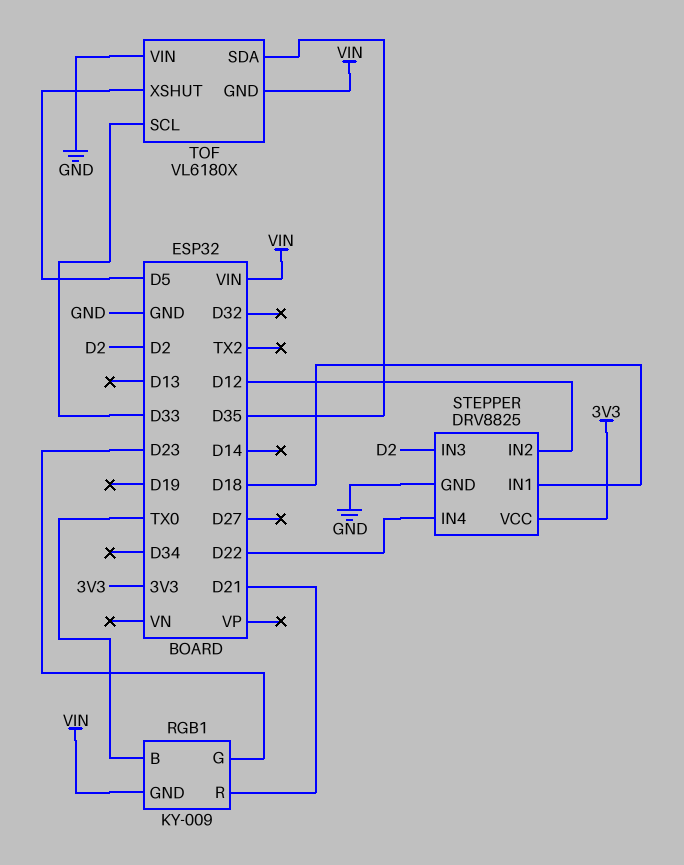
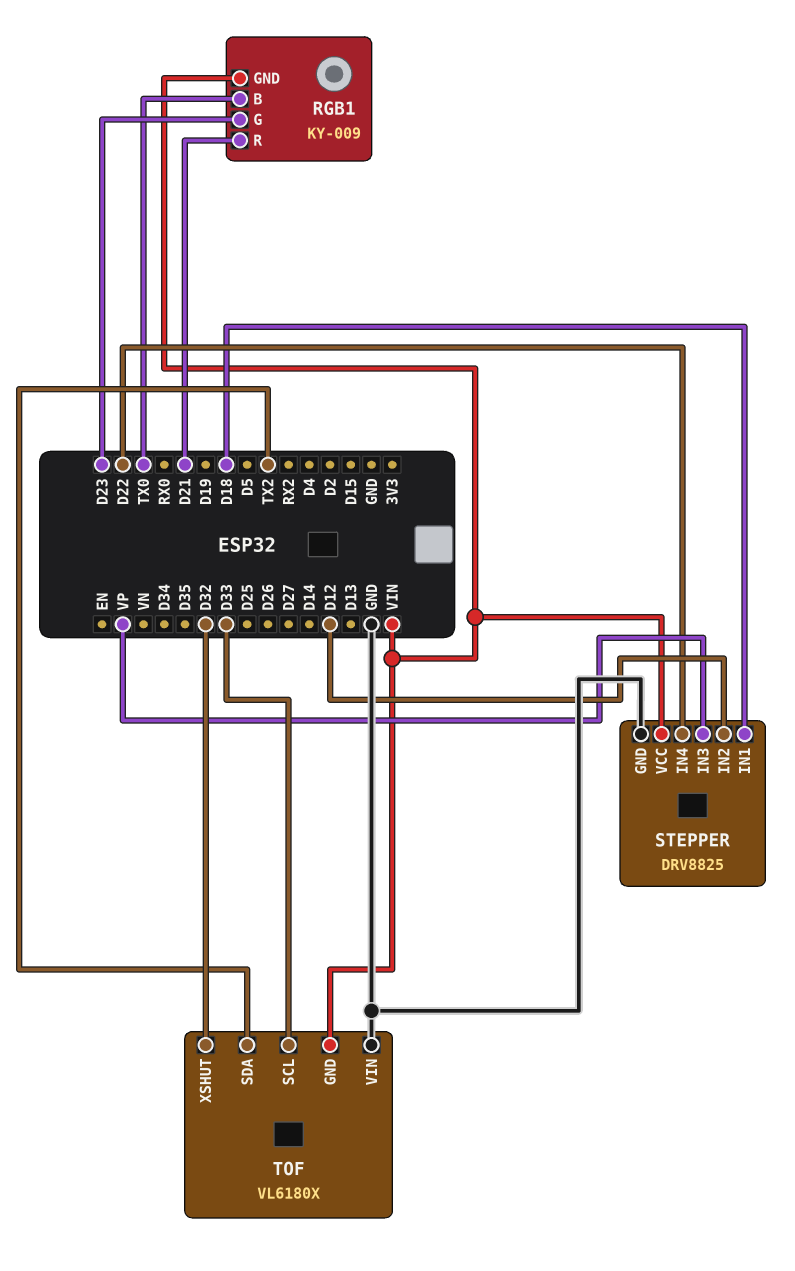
STEPPER pin IN3: D2 -> VP
STEPPER pin VCC: 3V3 -> VIN
TOF pin SDA: D35 -> TX2
TOF pin XSHUT: D5 -> D32

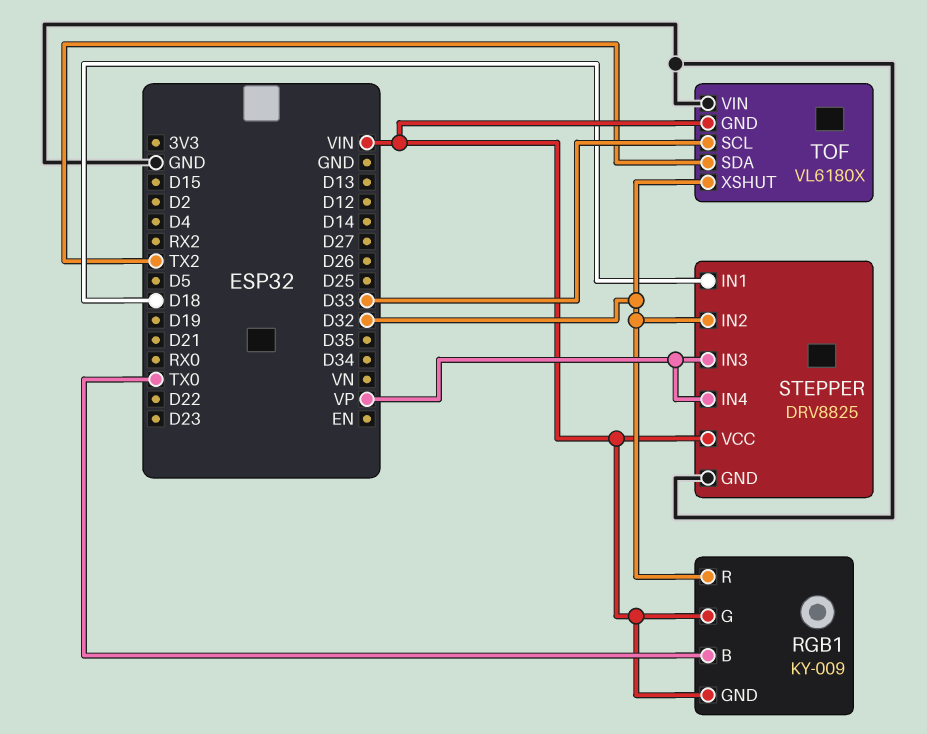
RGB1 pin G: D23 -> VIN
RGB1 pin R: D21 -> D32
STEPPER pin IN2: D12 -> D32
STEPPER pin IN4: D22 -> VP

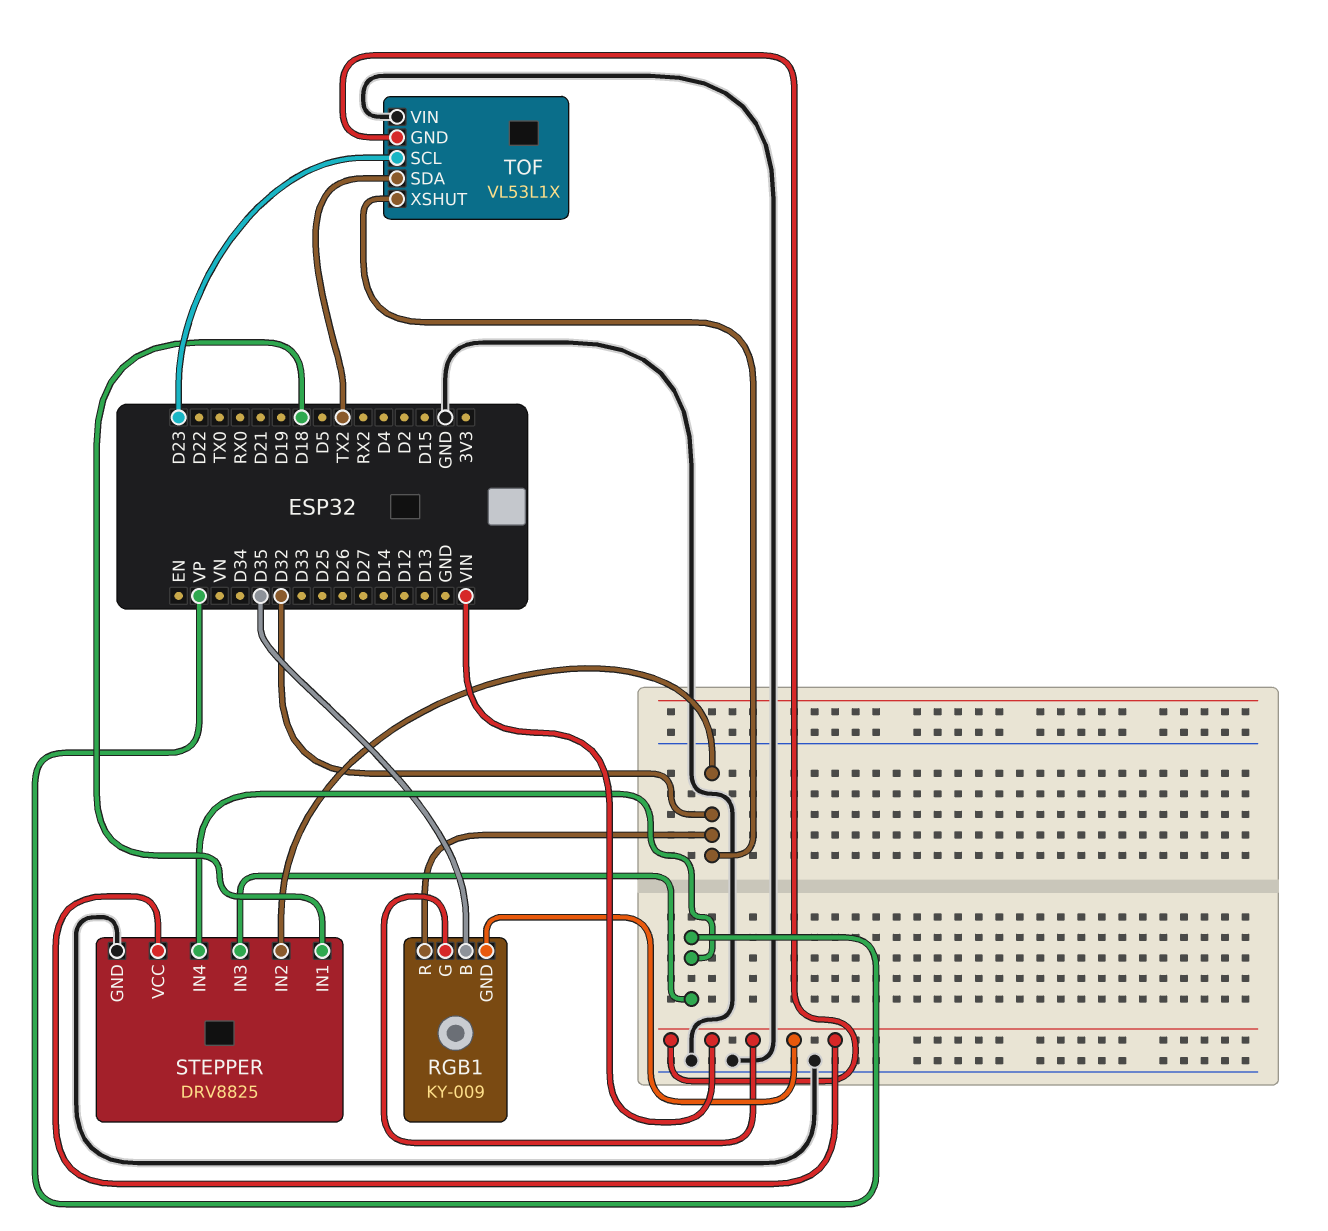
RGB1 pin B: TX0 -> D35
TOF: VL6180X -> VL53L1X
TOF pin SCL: D33 -> D23

